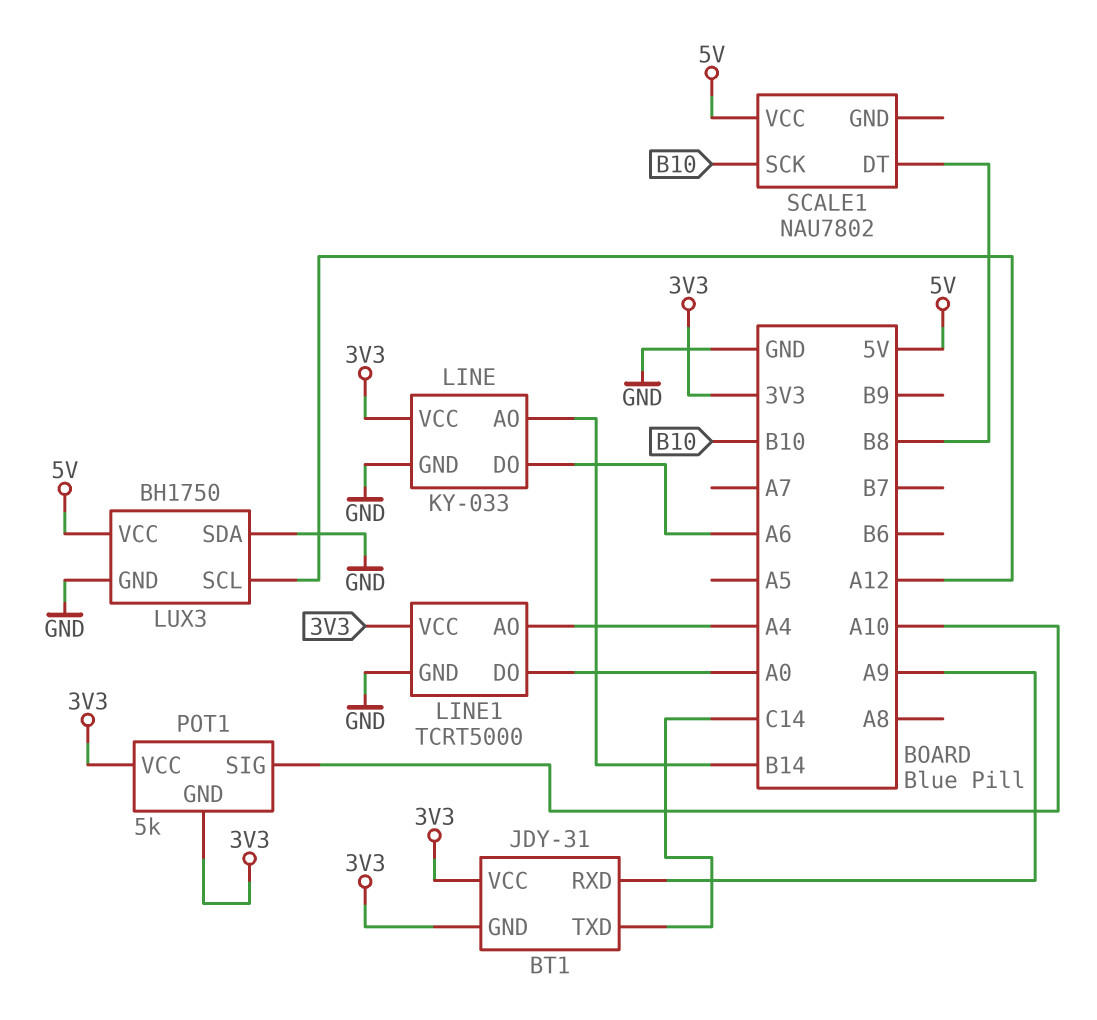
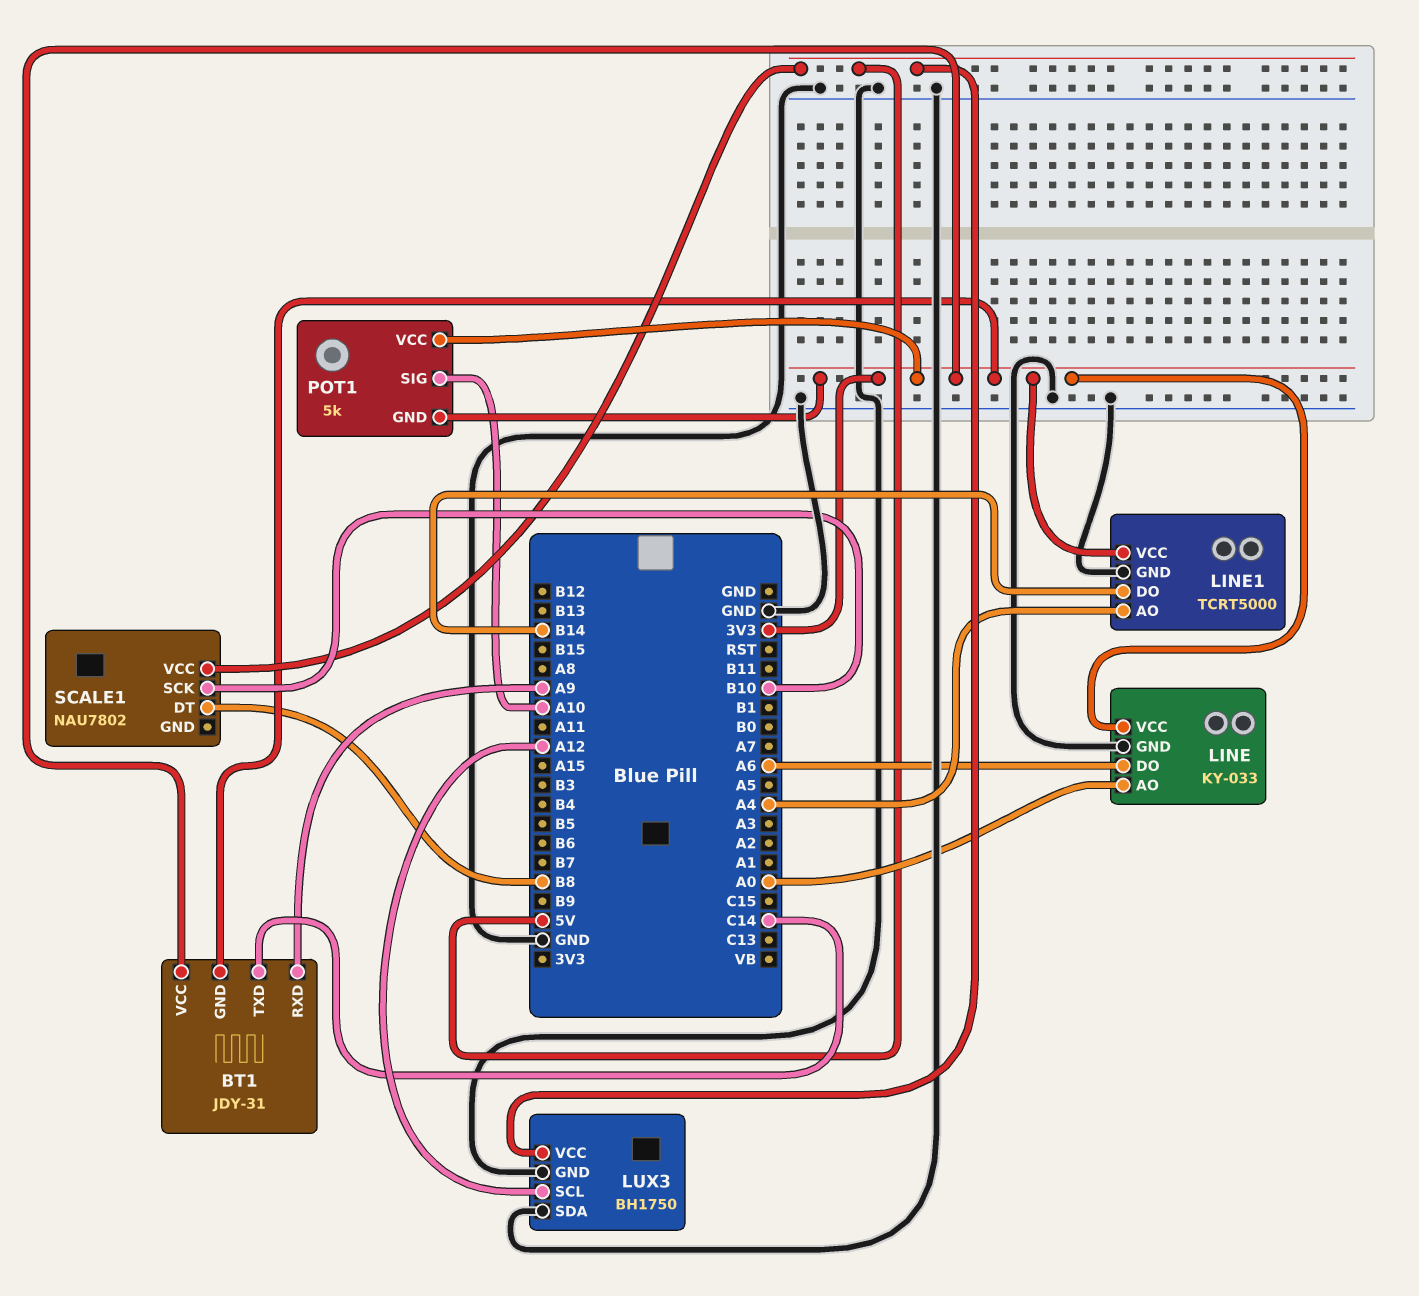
LINE pin AO: B14 -> A0
LINE1 pin DO: A0 -> B14

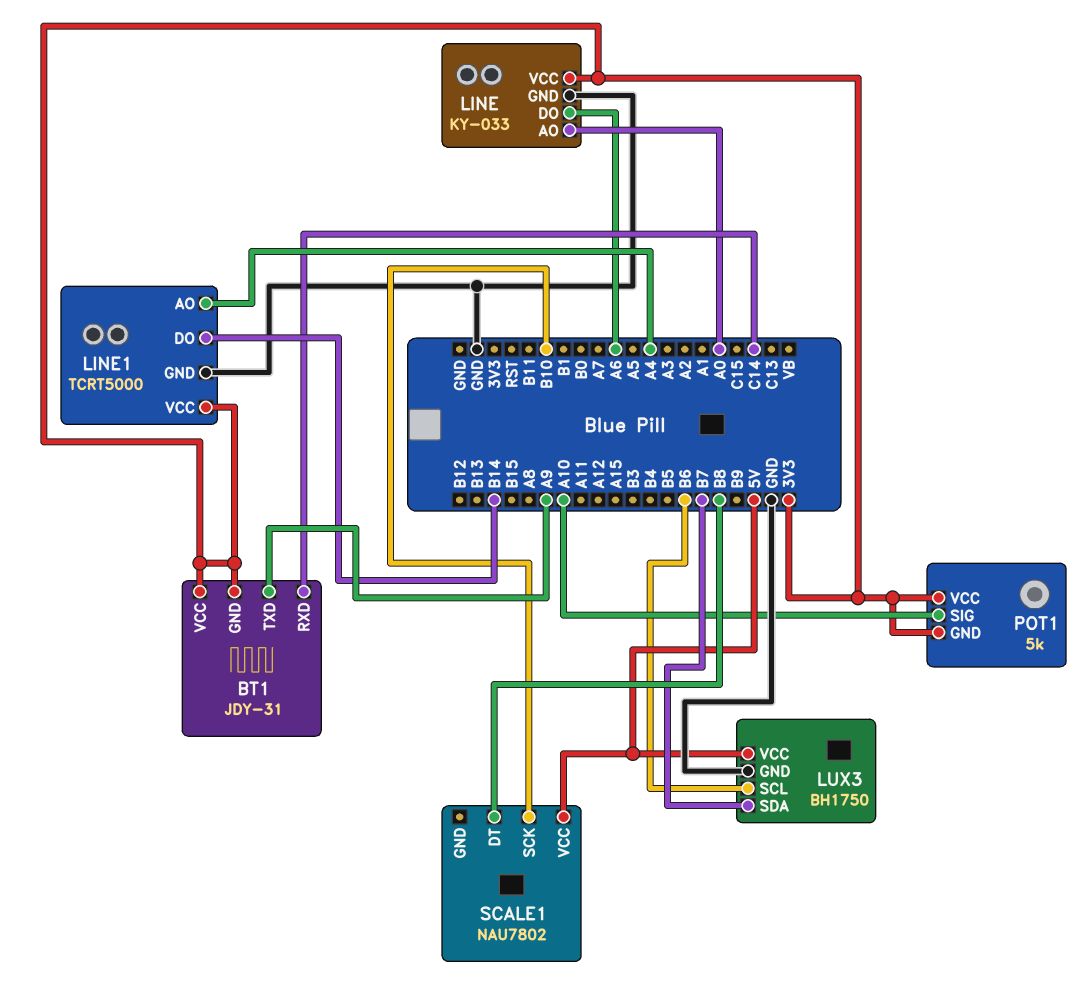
BT1 pin RXD: A9 -> C14
BT1 pin TXD: C14 -> A9
LUX3 pin SCL: A12 -> B6
LUX3 pin SDA: GND -> B7

